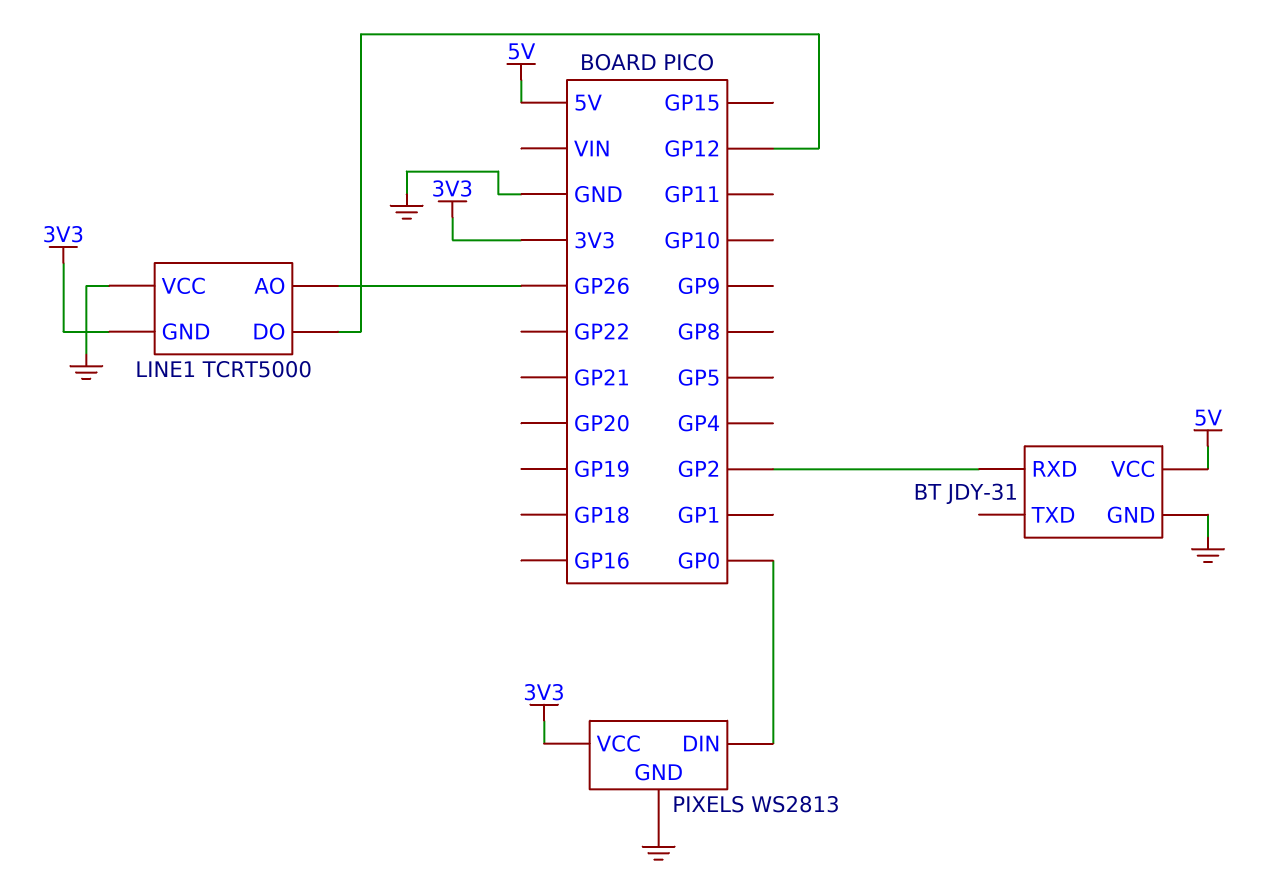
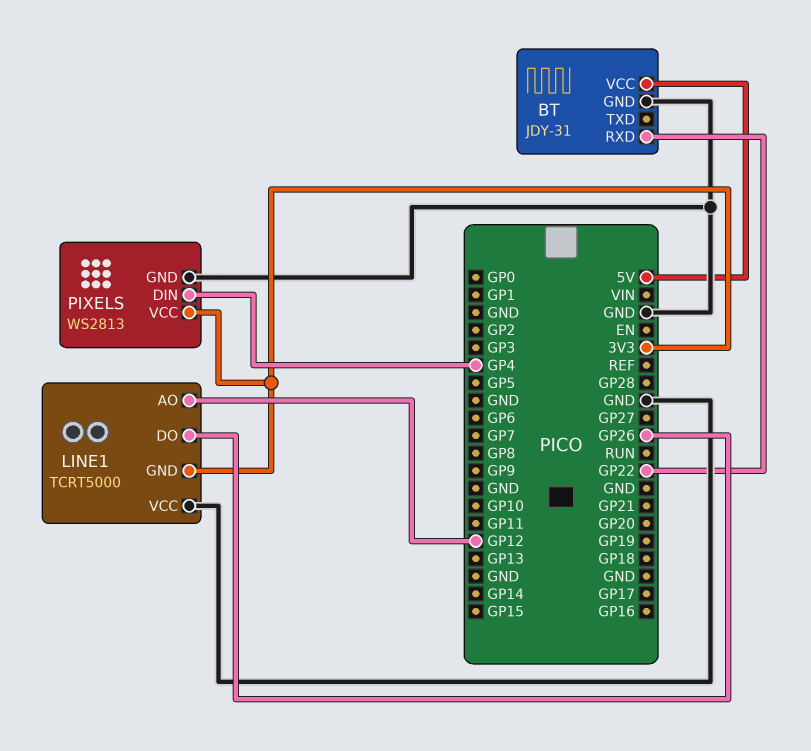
BT pin RXD: GP2 -> GP22
LINE1 pin AO: GP26 -> GP12
LINE1 pin DO: GP12 -> GP26
PIXELS pin DIN: GP0 -> GP4

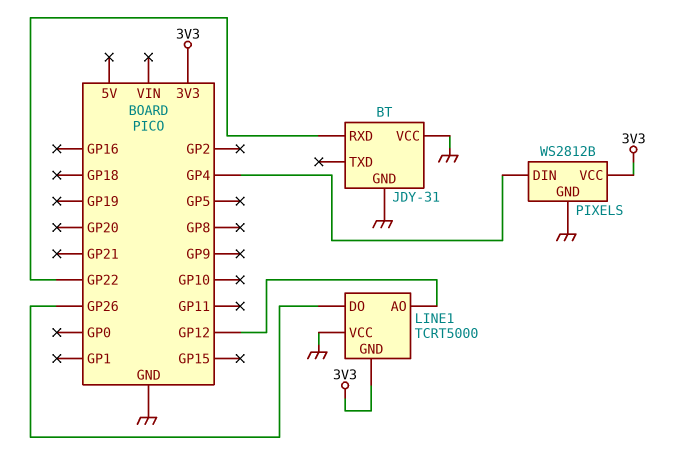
BT pin VCC: 5V -> GND
PIXELS: WS2813 -> WS2812B

